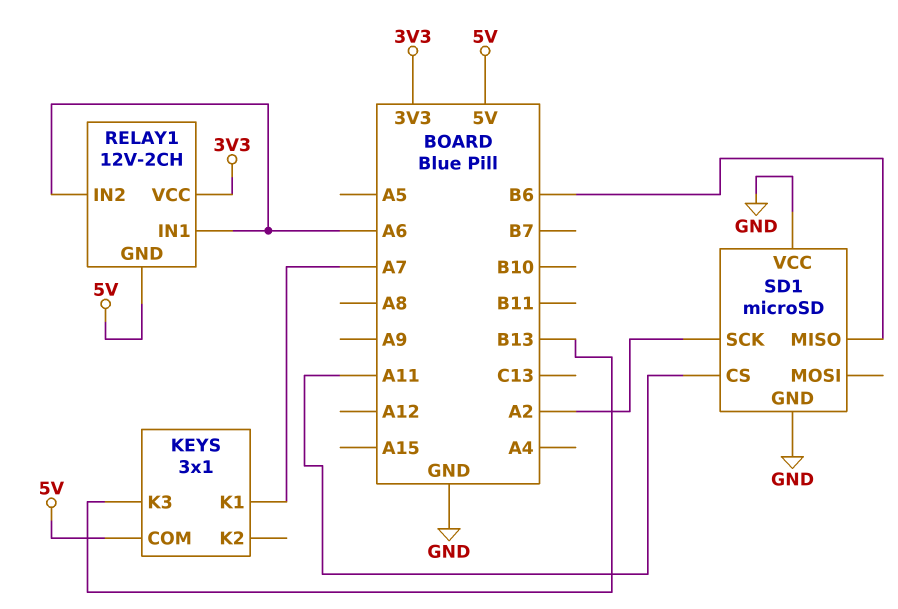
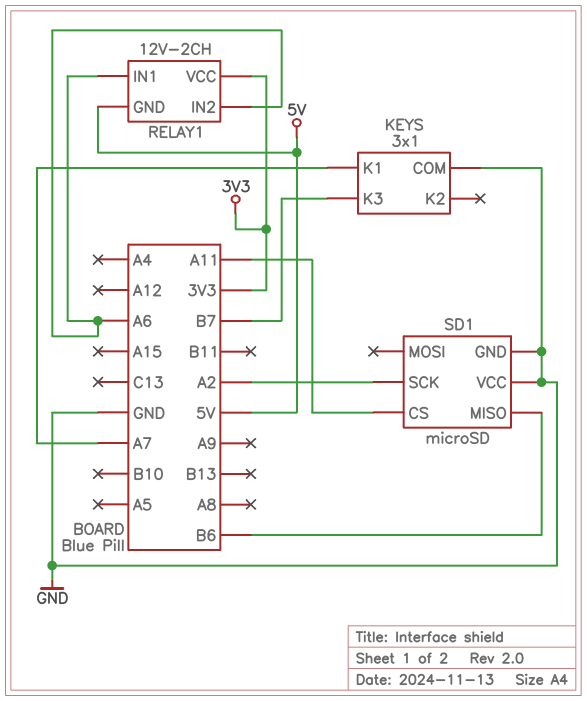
KEYS pin COM: 5V -> GND
KEYS pin K3: B13 -> B7

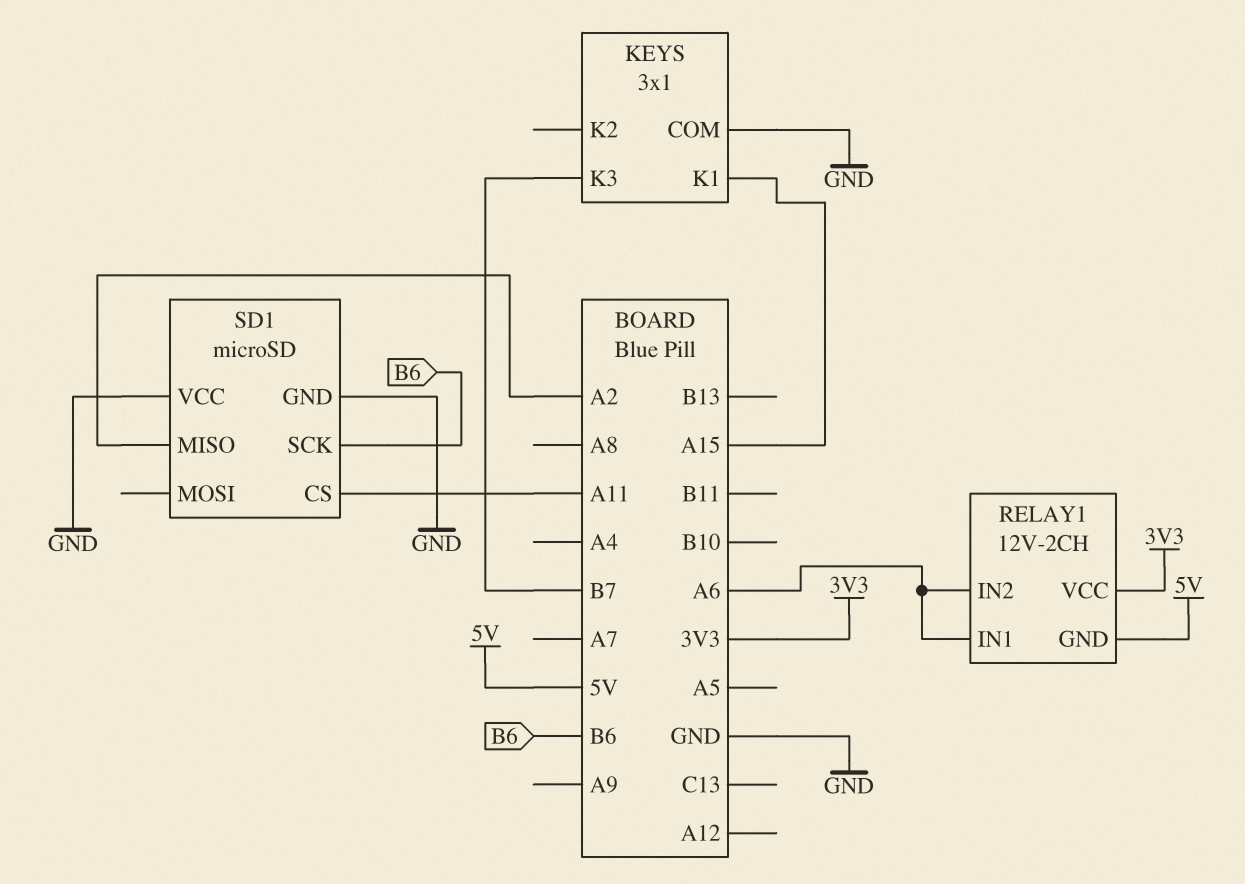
KEYS pin K1: A7 -> A15
SD1 pin MISO: B6 -> A2
SD1 pin SCK: A2 -> B6

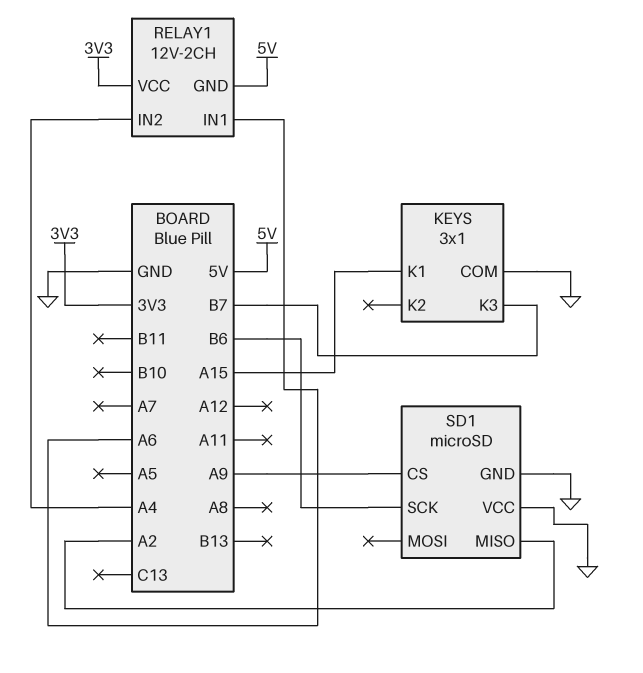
RELAY1 pin IN2: A6 -> A4
SD1 pin CS: A11 -> A9

